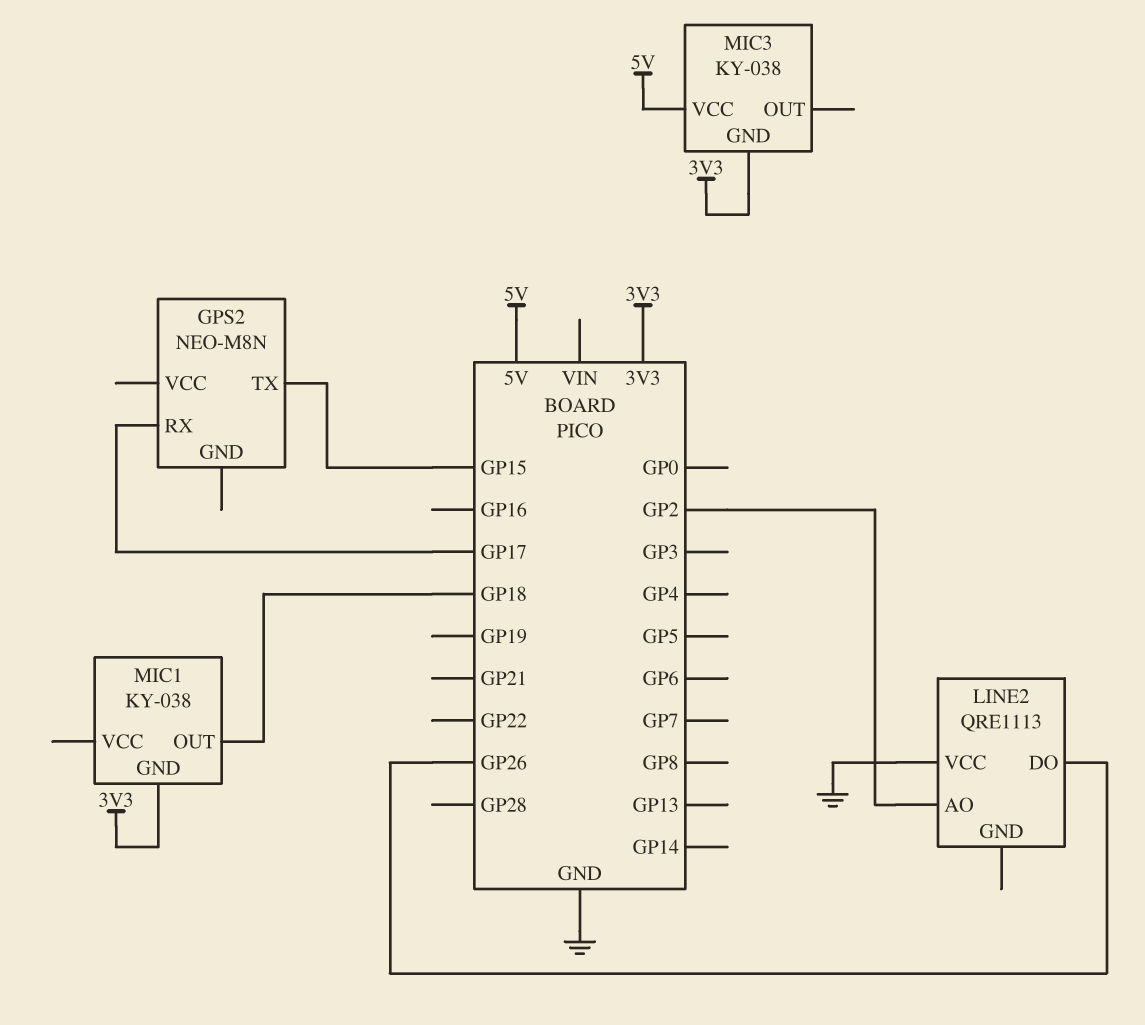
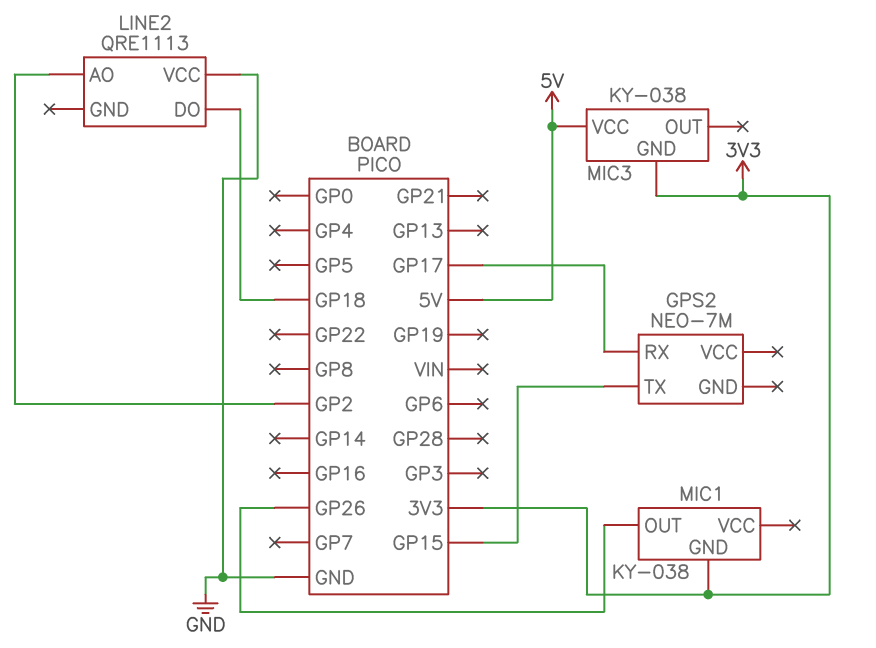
GPS2: NEO-M8N -> NEO-7M
LINE2 pin DO: GP26 -> GP18
MIC1 pin OUT: GP18 -> GP26

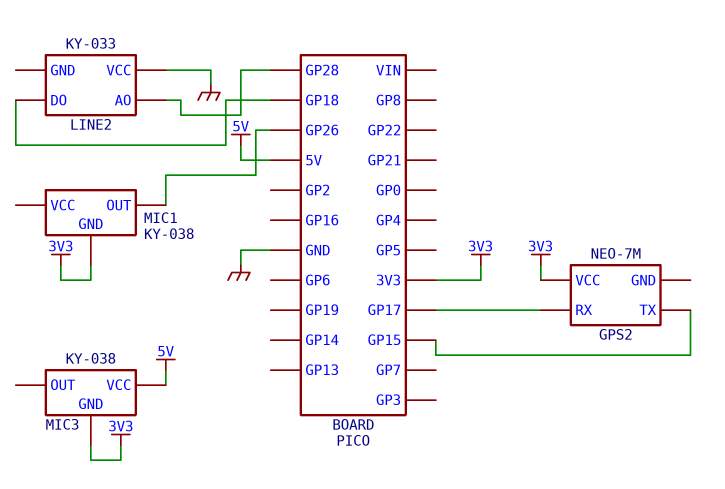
GPS2 pin VCC: none -> 3V3
LINE2: QRE1113 -> KY-033
LINE2 pin AO: GP2 -> GP28

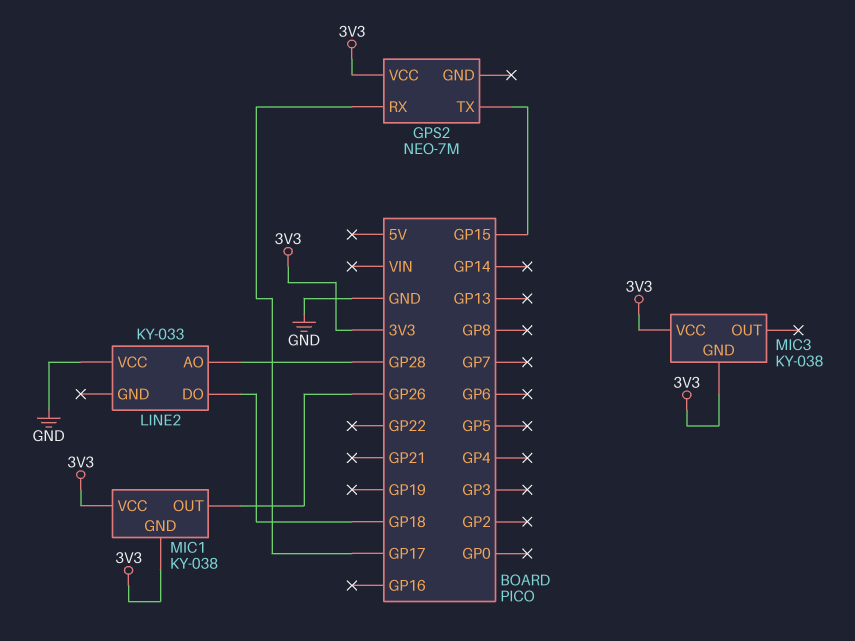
MIC1 pin VCC: none -> 3V3
MIC3 pin VCC: 5V -> 3V3

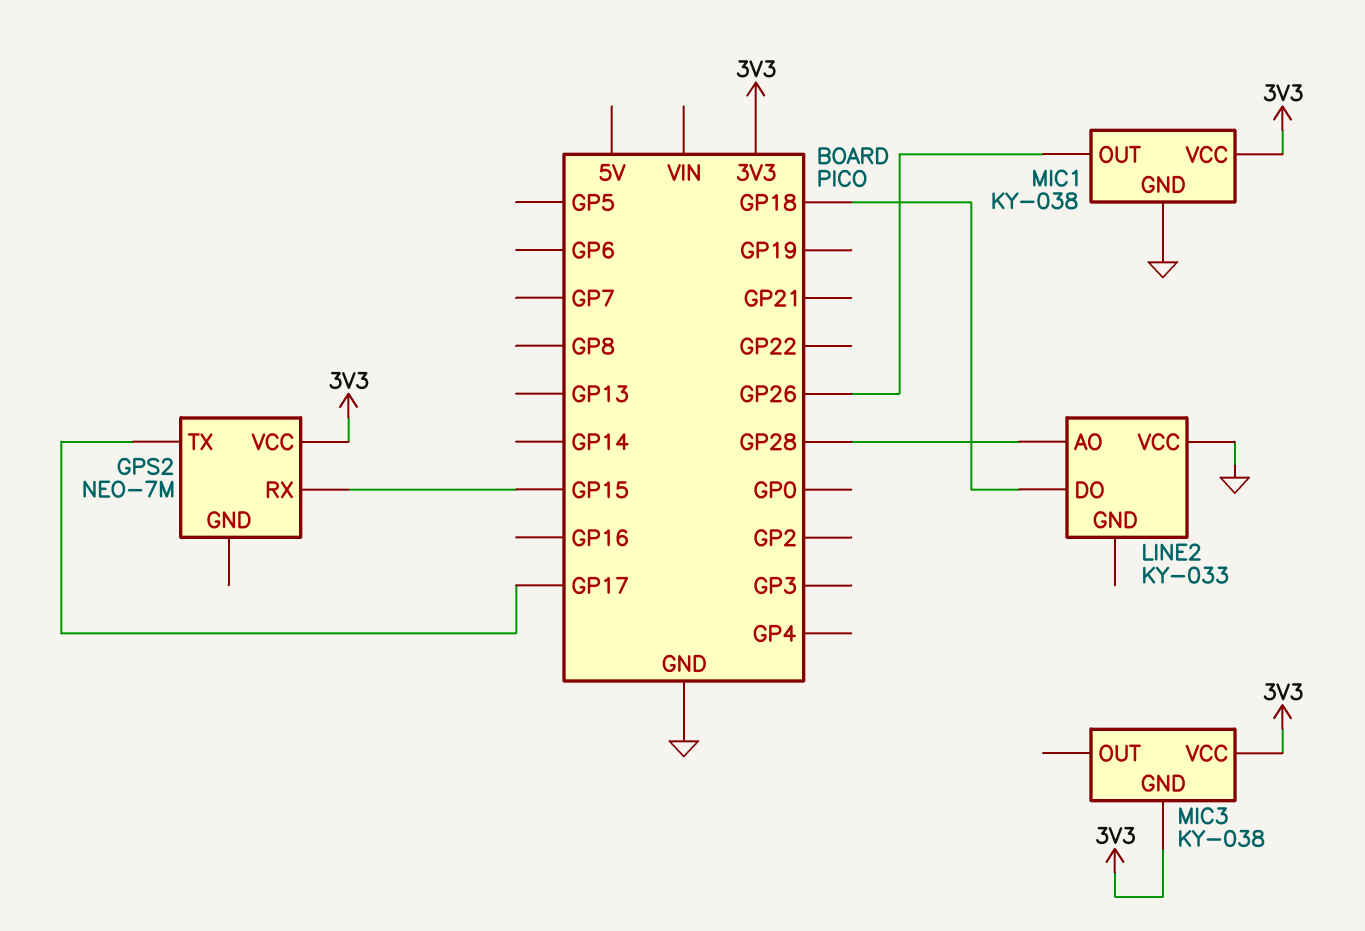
GPS2 pin RX: GP17 -> GP15
GPS2 pin TX: GP15 -> GP17
MIC1 pin GND: 3V3 -> GND

